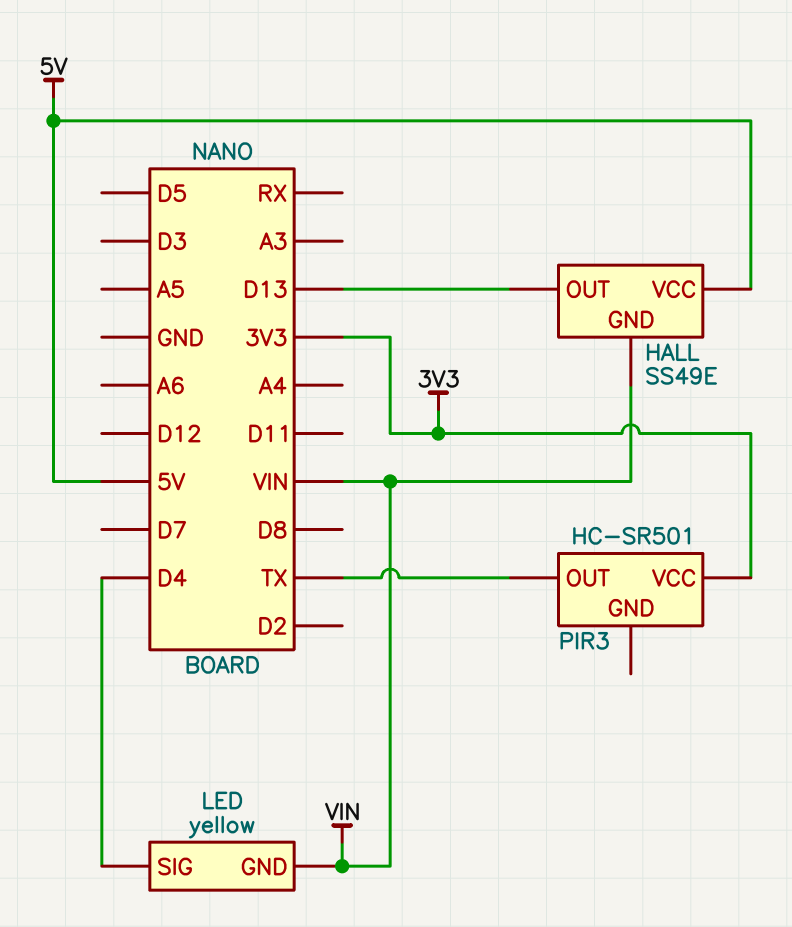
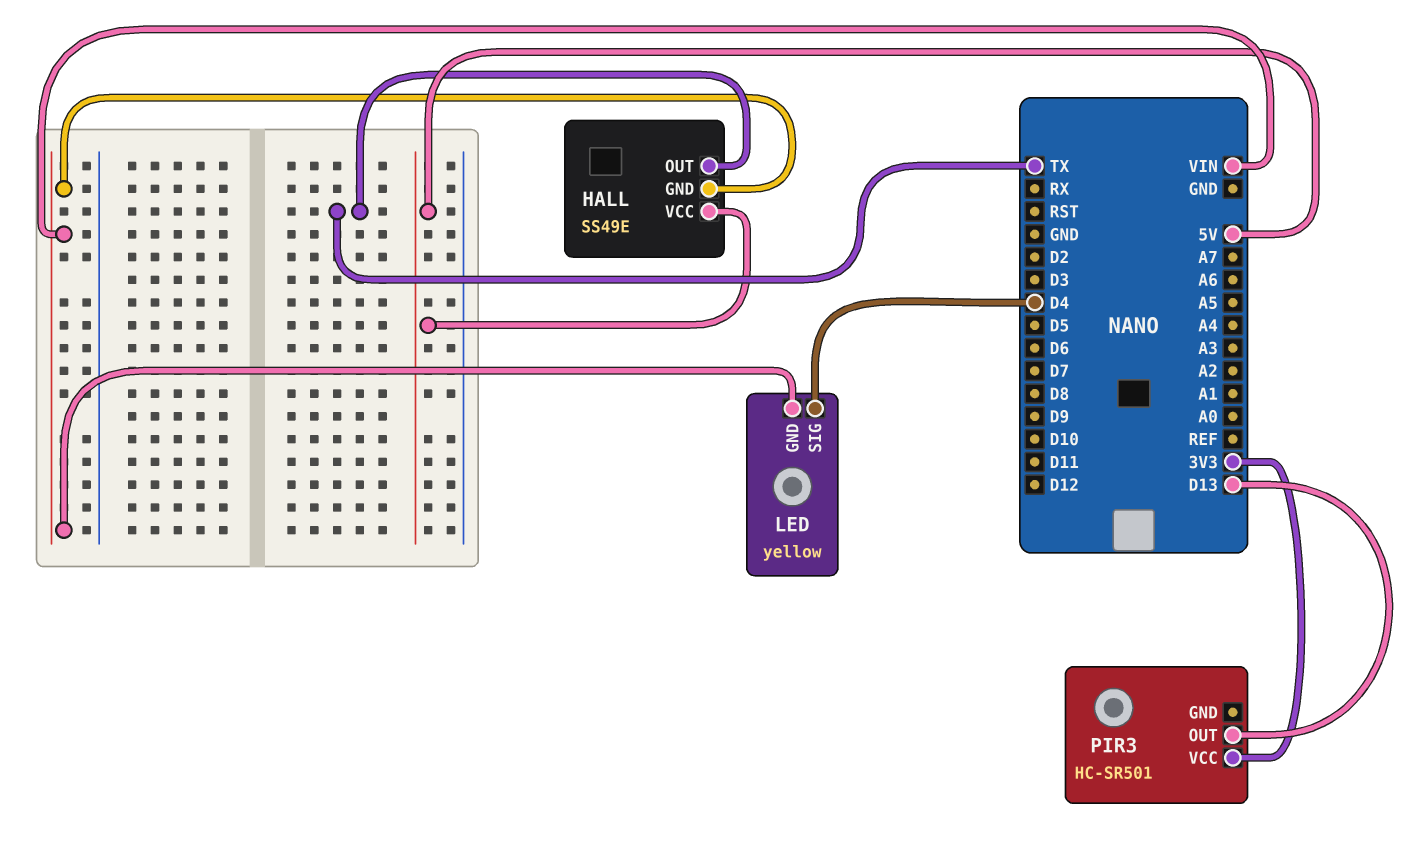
HALL pin OUT: D13 -> TX
PIR3 pin OUT: TX -> D13

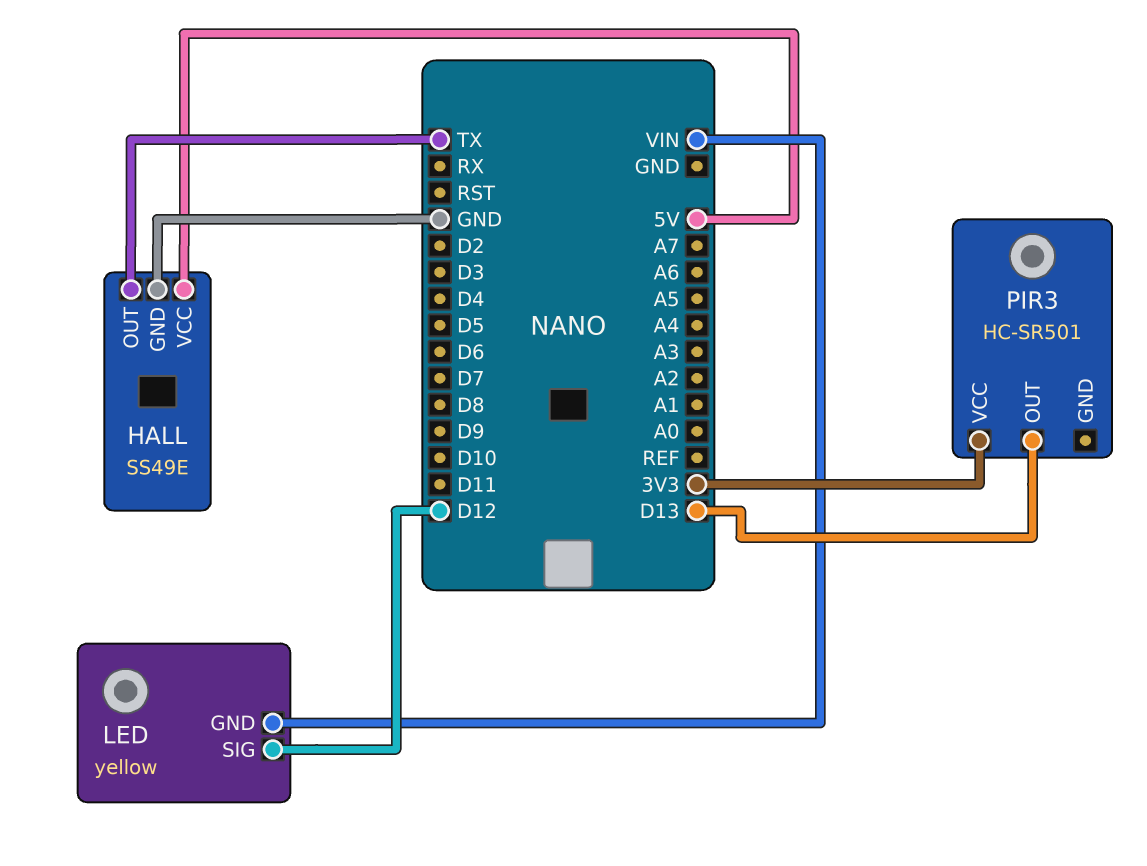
HALL pin GND: VIN -> GND
LED pin SIG: D4 -> D12

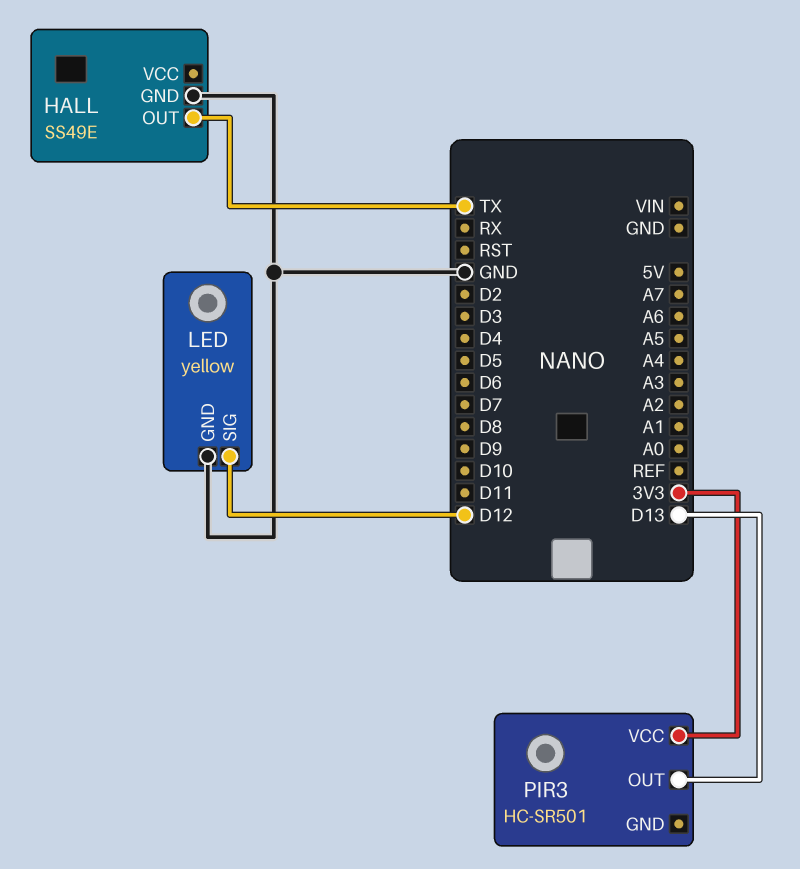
HALL pin VCC: 5V -> none
LED pin GND: VIN -> GND

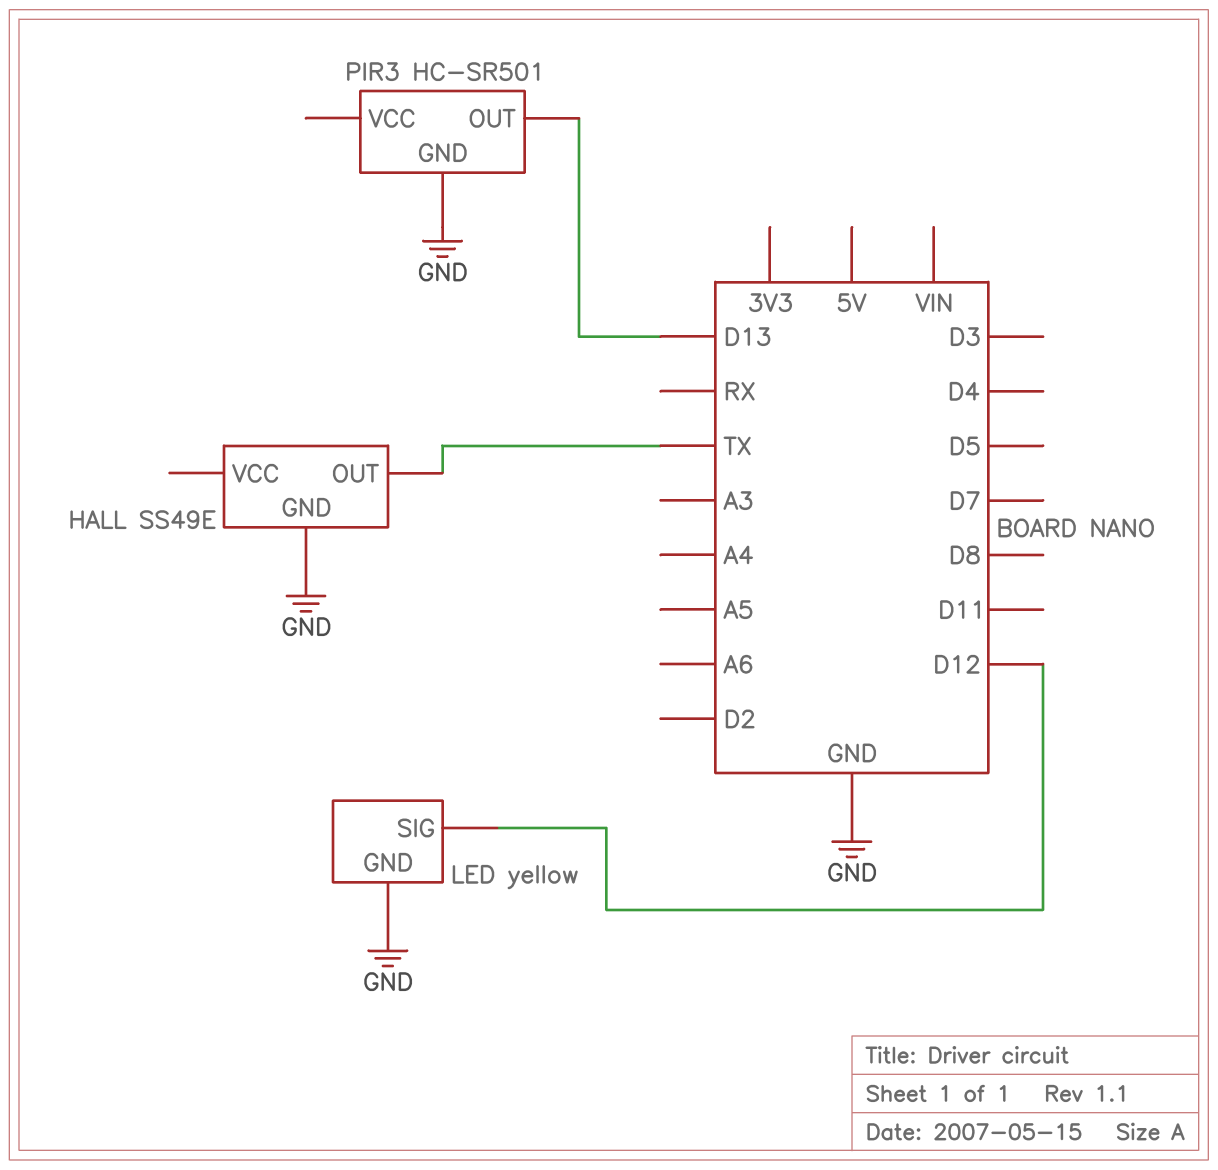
PIR3 pin GND: none -> GND
PIR3 pin VCC: 3V3 -> none

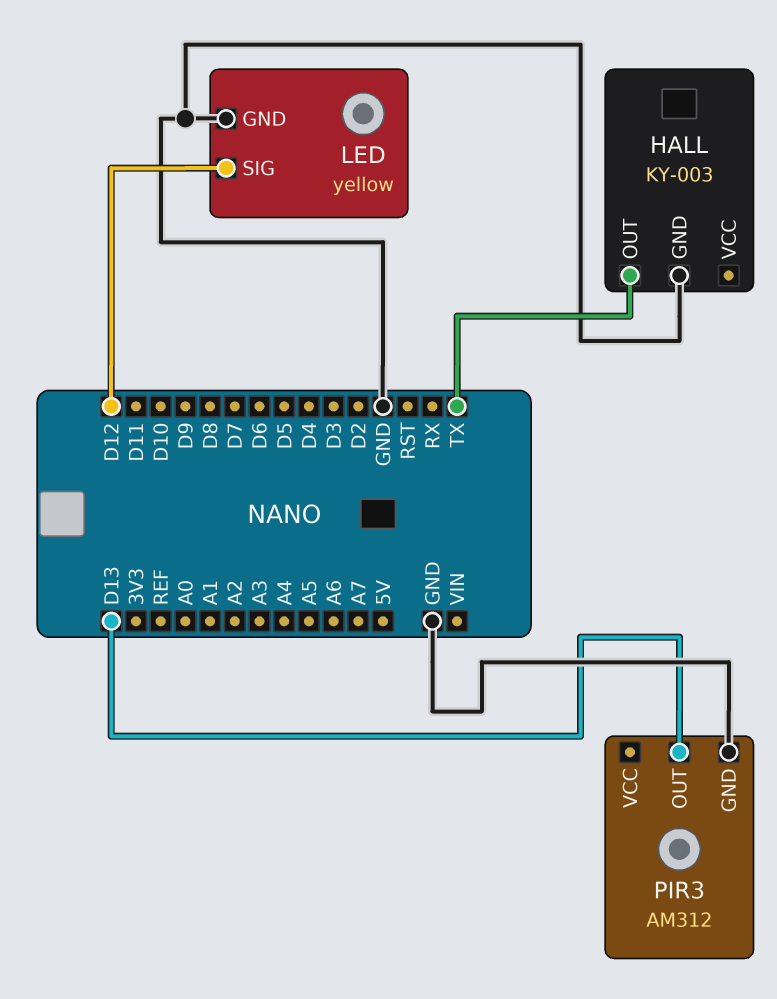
HALL: SS49E -> KY-003
PIR3: HC-SR501 -> AM312

